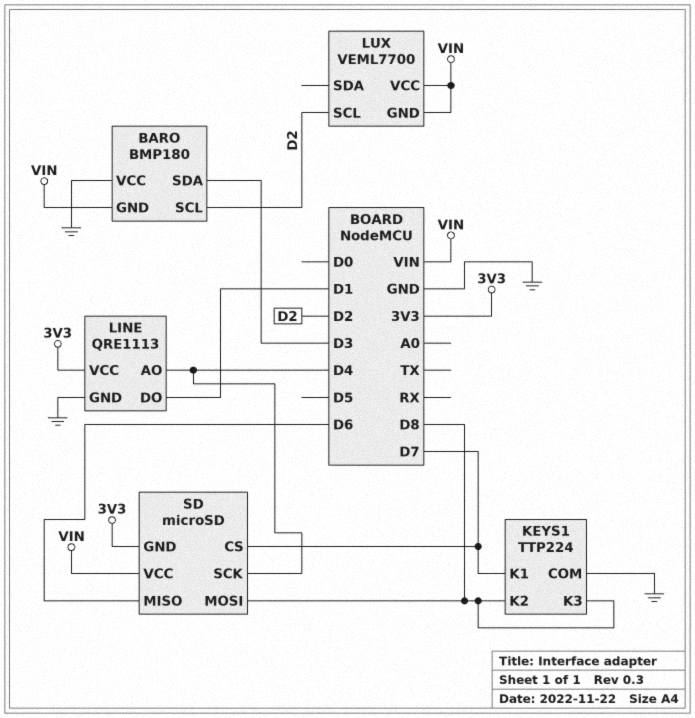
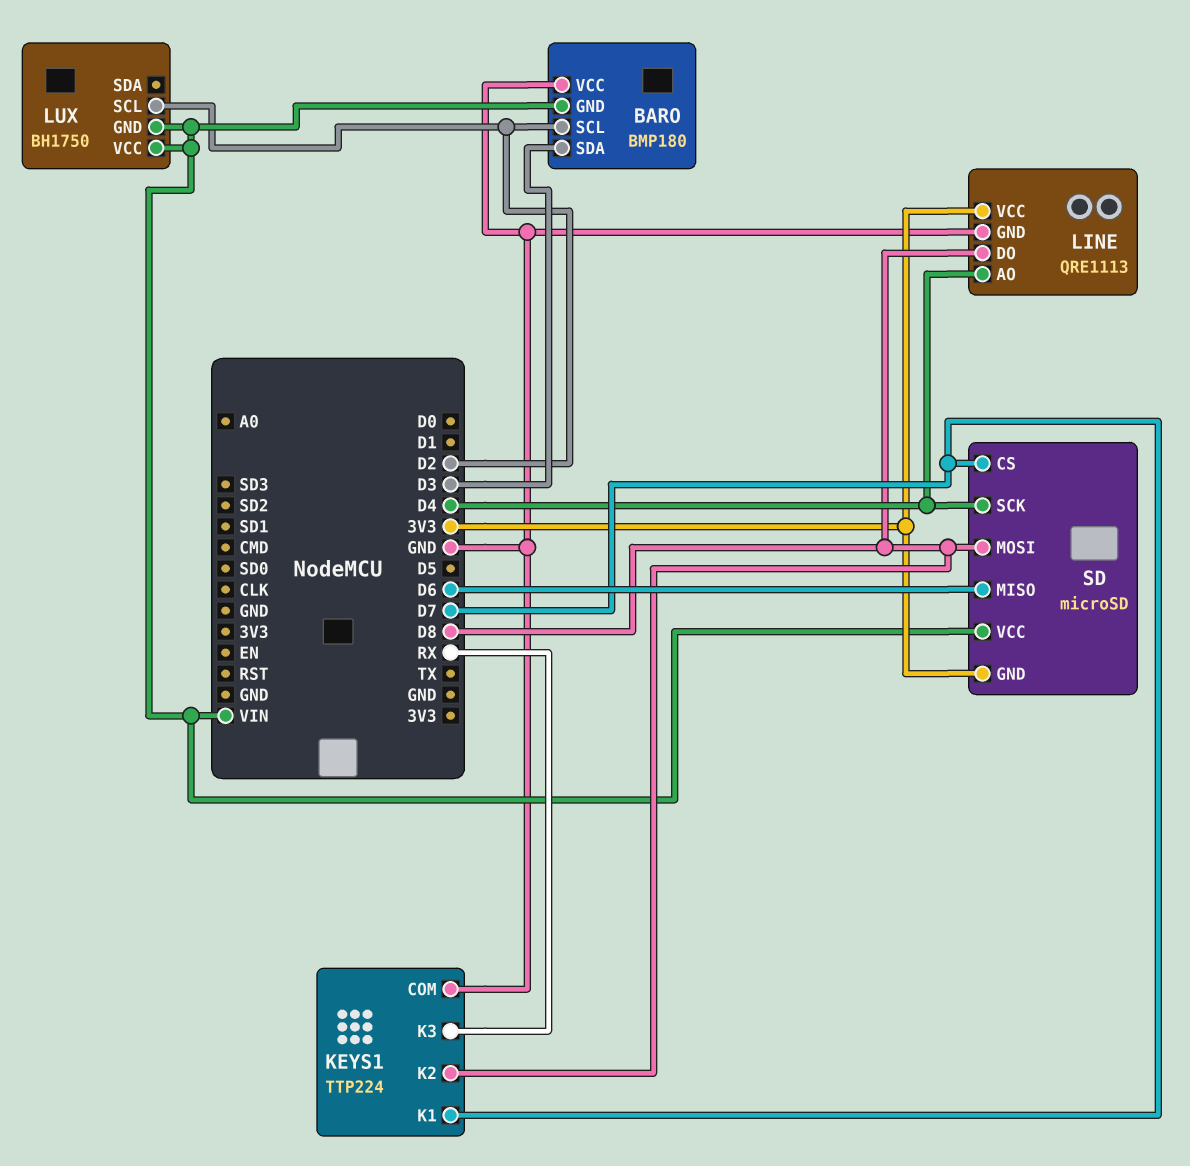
KEYS1 pin K3: D8 -> RX
LINE pin DO: D1 -> D8
LUX: VEML7700 -> BH1750

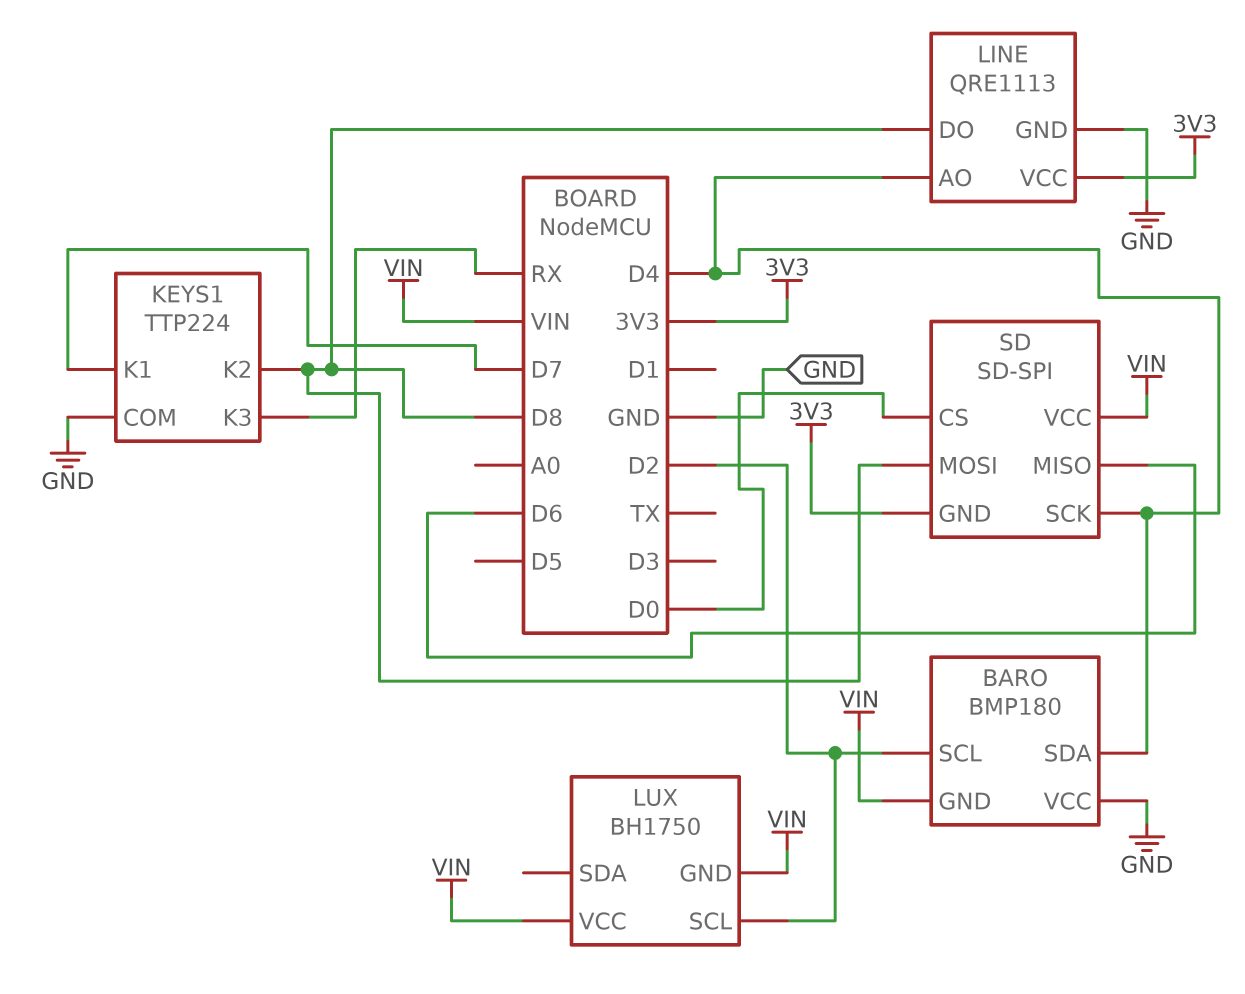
BARO pin SDA: D3 -> D4
SD: microSD -> SD-SPI
SD pin CS: D7 -> D0

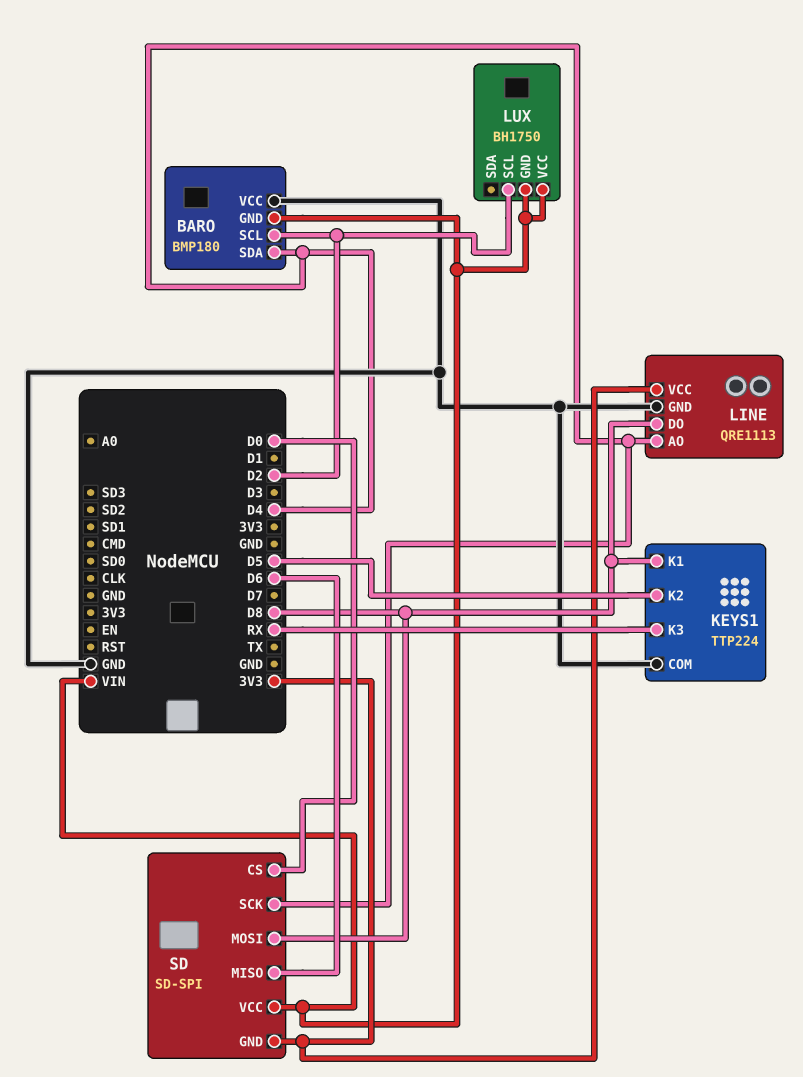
KEYS1 pin K1: D7 -> D8
KEYS1 pin K2: D8 -> D5

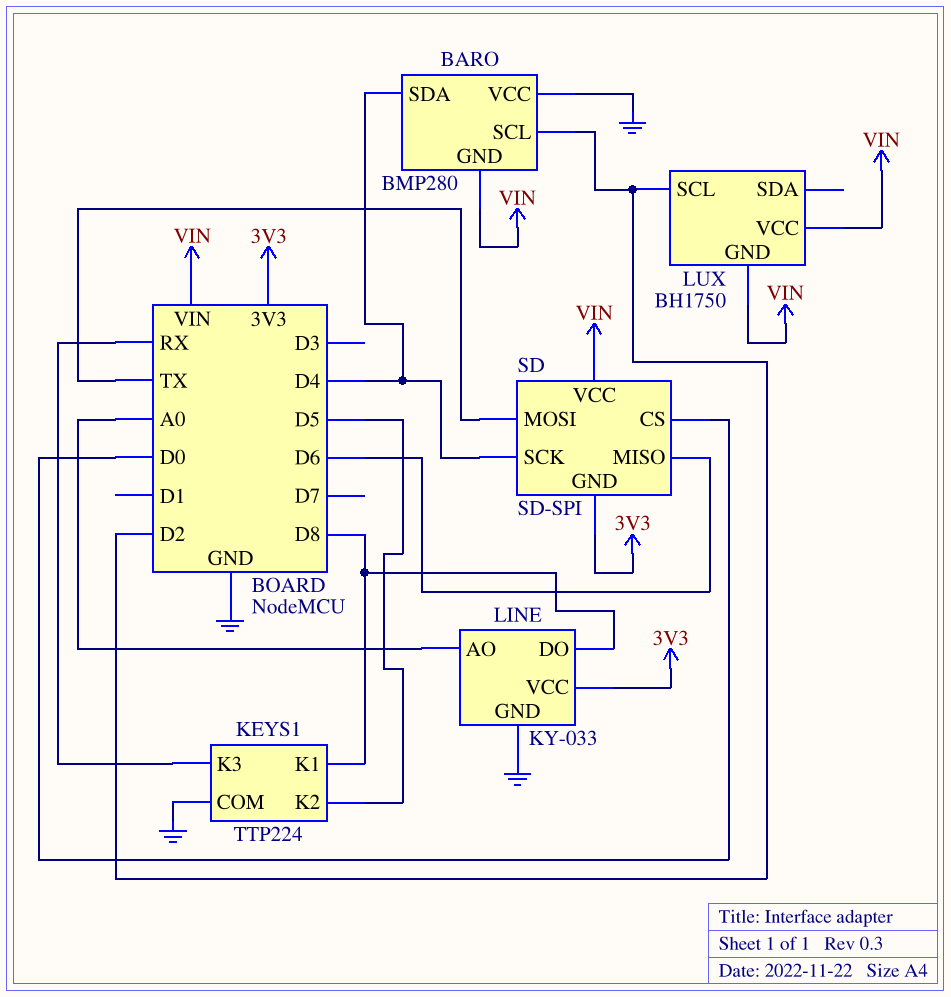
BARO: BMP180 -> BMP280
LINE: QRE1113 -> KY-033
LINE pin AO: D4 -> A0
SD pin MOSI: D8 -> TX

